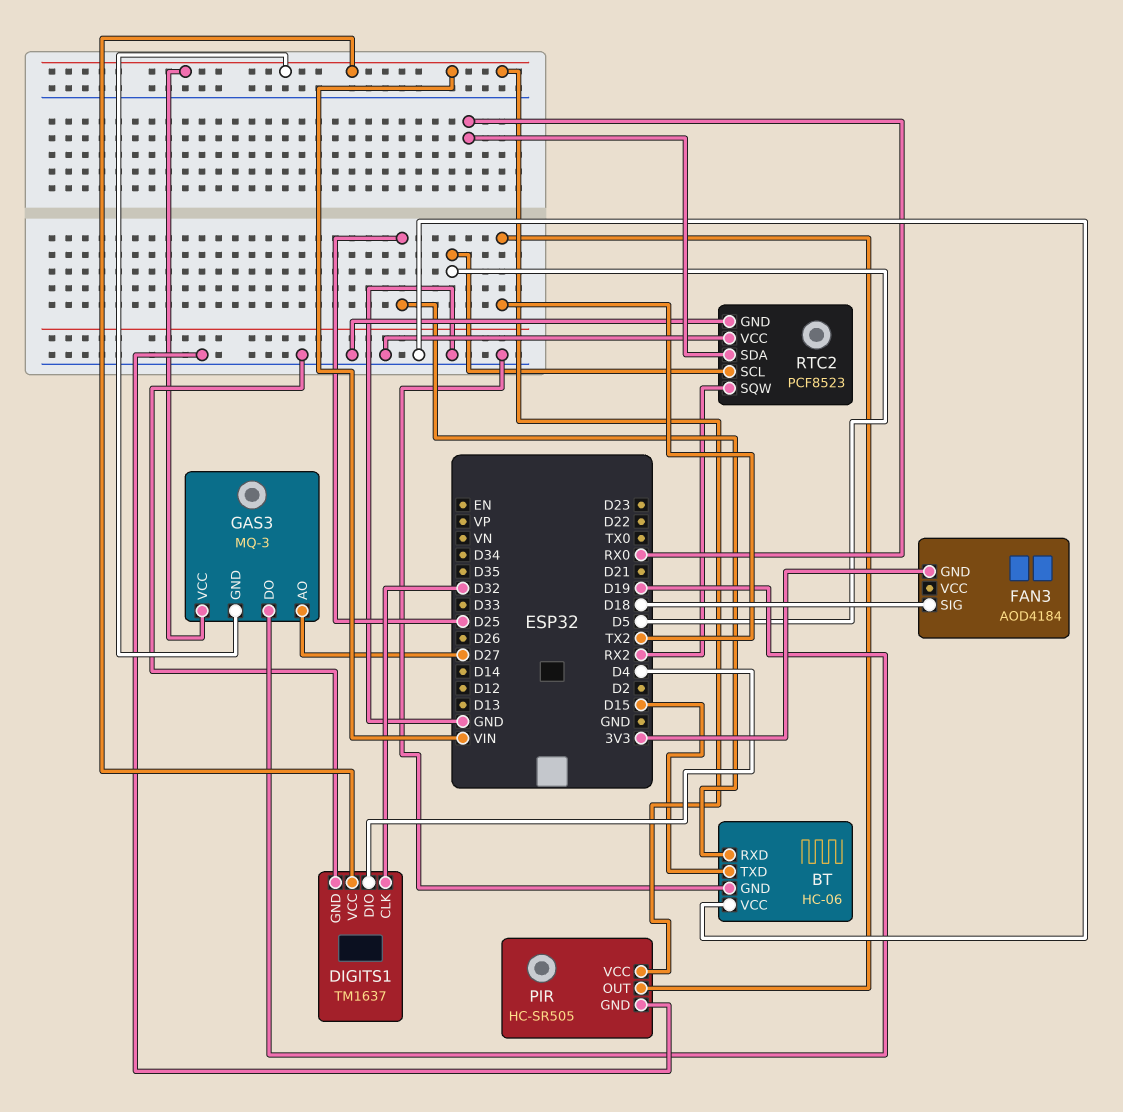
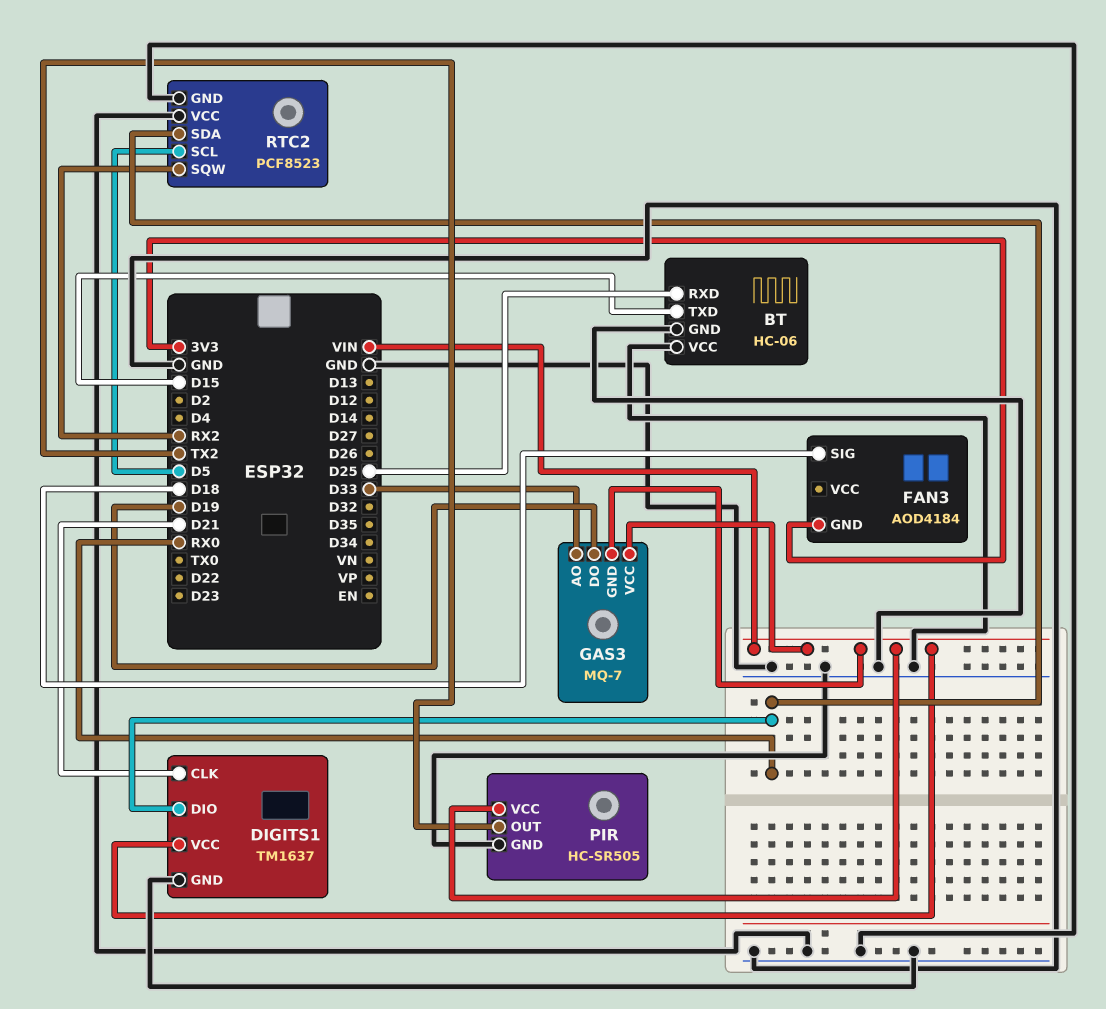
DIGITS1 pin CLK: D32 -> D21
DIGITS1 pin DIO: D4 -> RX0
GAS3: MQ-3 -> MQ-7
GAS3 pin AO: D27 -> D33

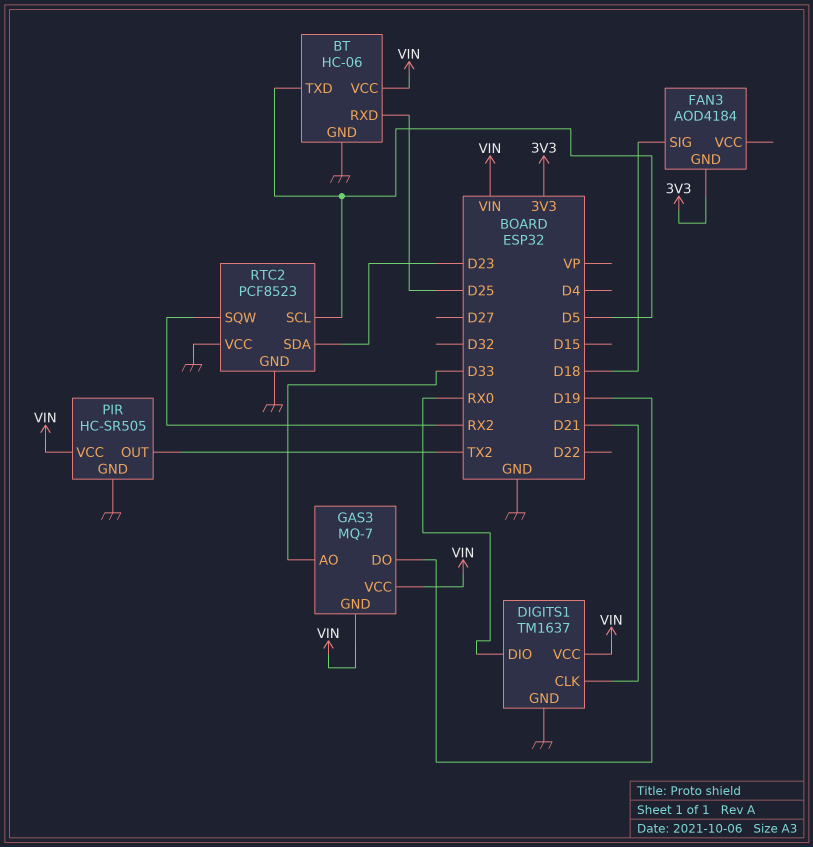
BT pin TXD: D15 -> D5
BT pin VCC: GND -> VIN
RTC2 pin SDA: RX0 -> D23

